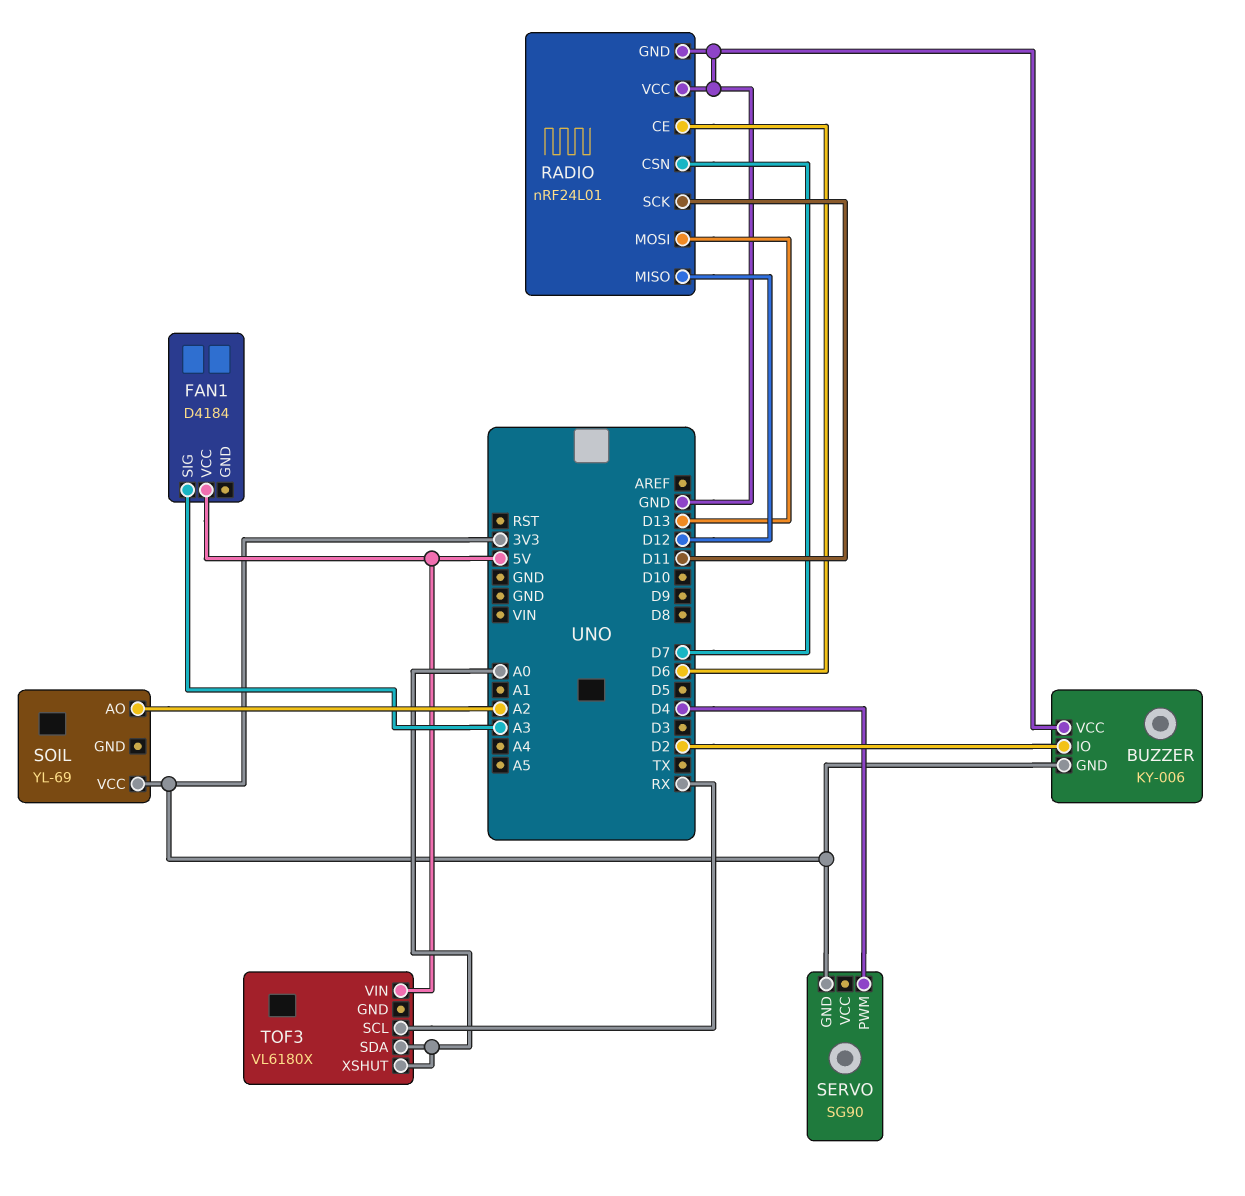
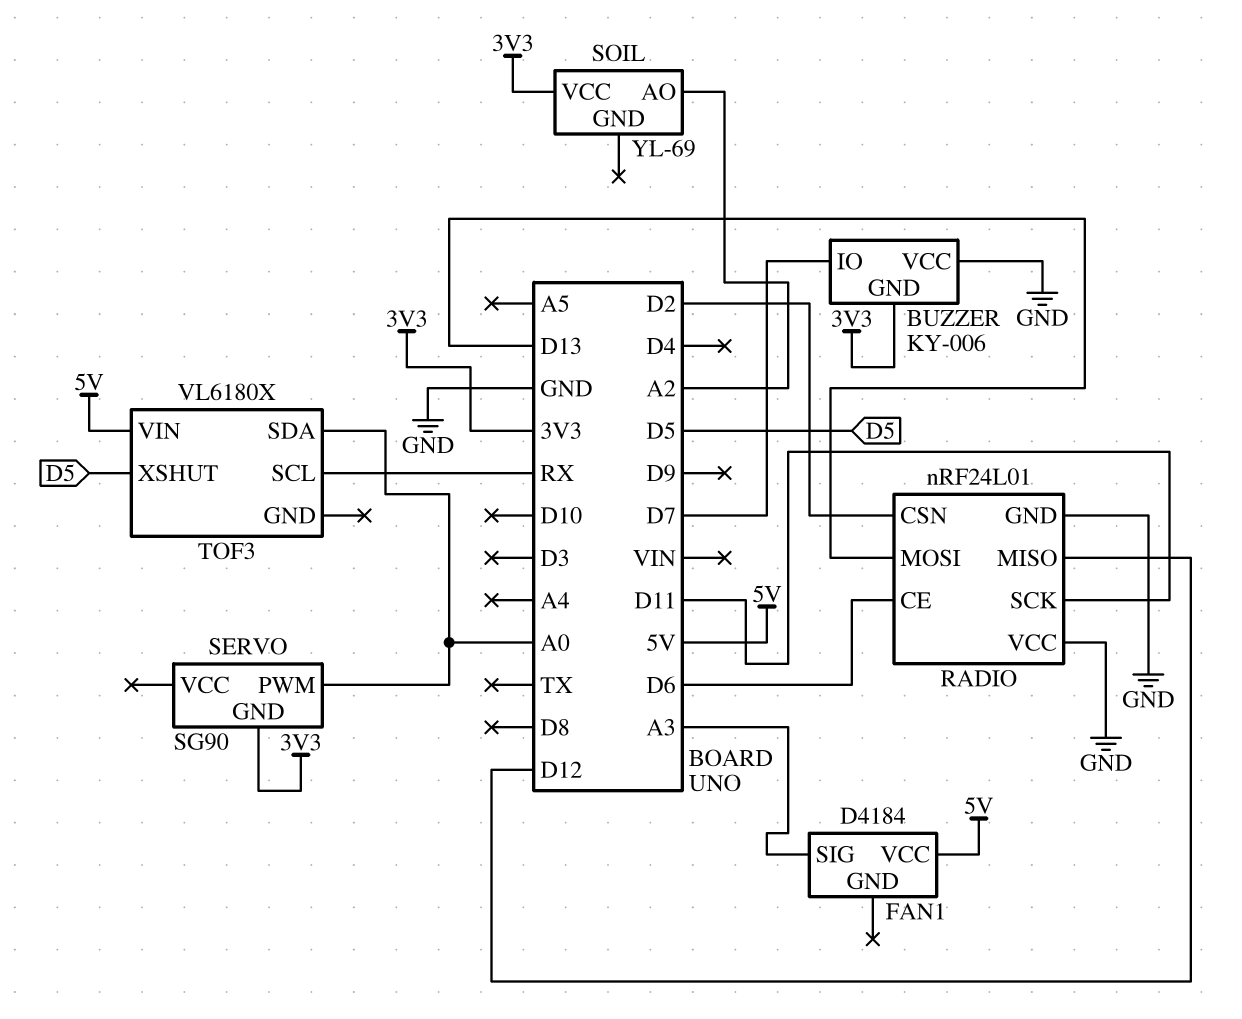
BUZZER pin IO: D2 -> D7
RADIO pin CSN: D7 -> D2
SERVO pin PWM: D4 -> A0
TOF3 pin XSHUT: A0 -> D5

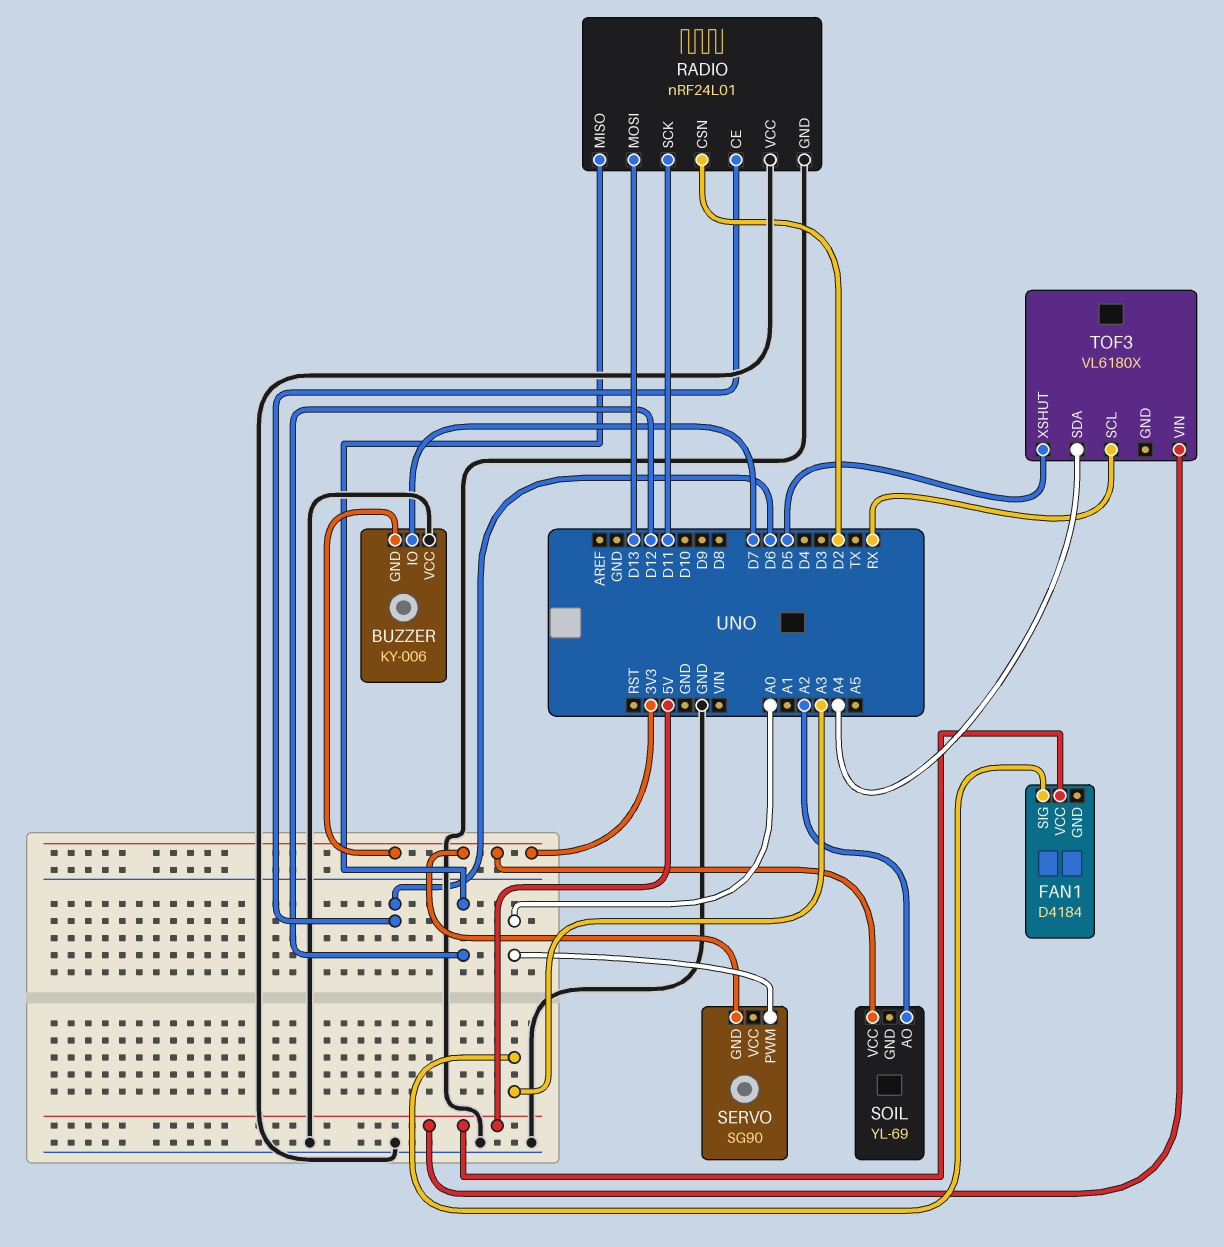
TOF3 pin SDA: A0 -> A4

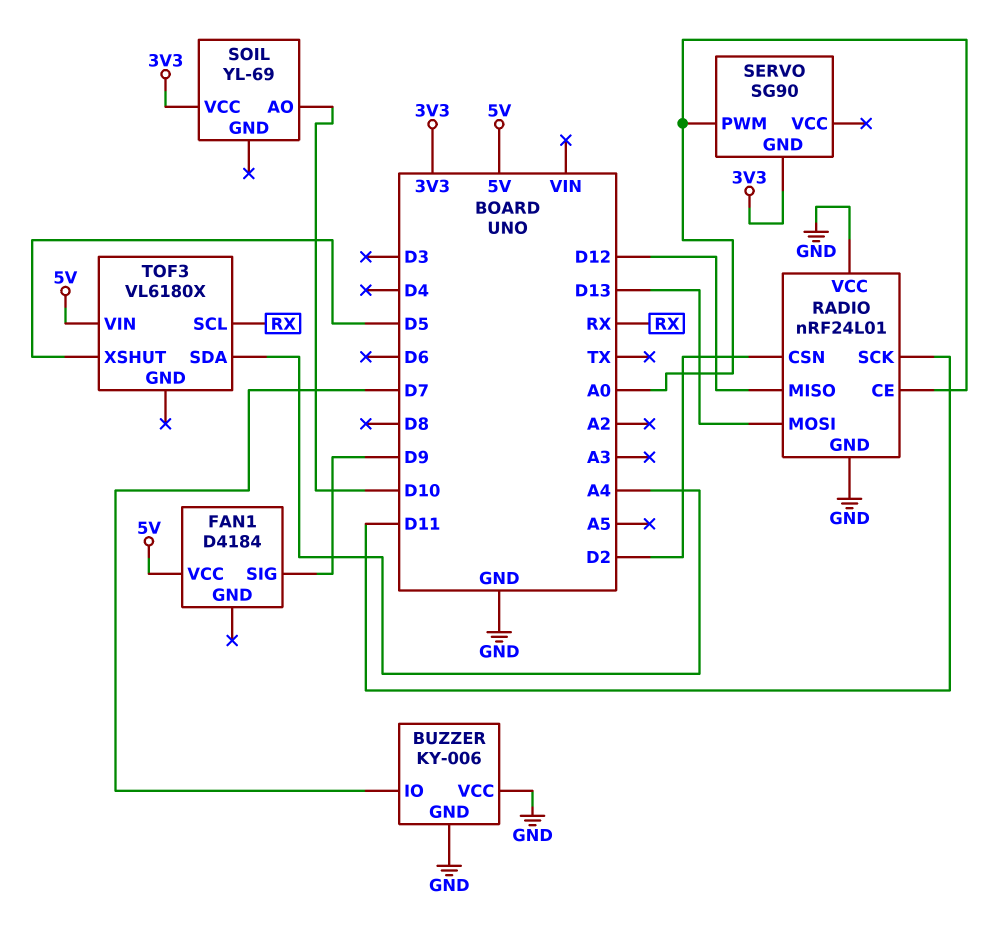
BUZZER pin GND: 3V3 -> GND
FAN1 pin SIG: A3 -> D9
RADIO pin CE: D6 -> A0
SOIL pin AO: A2 -> D10

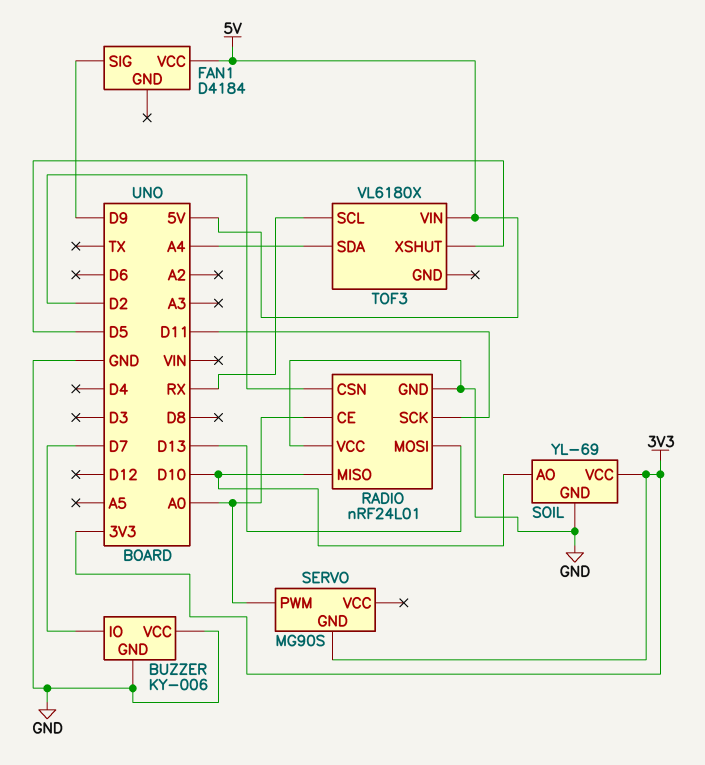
RADIO pin MISO: D12 -> D10
SERVO: SG90 -> MG90S
SOIL pin GND: none -> GND

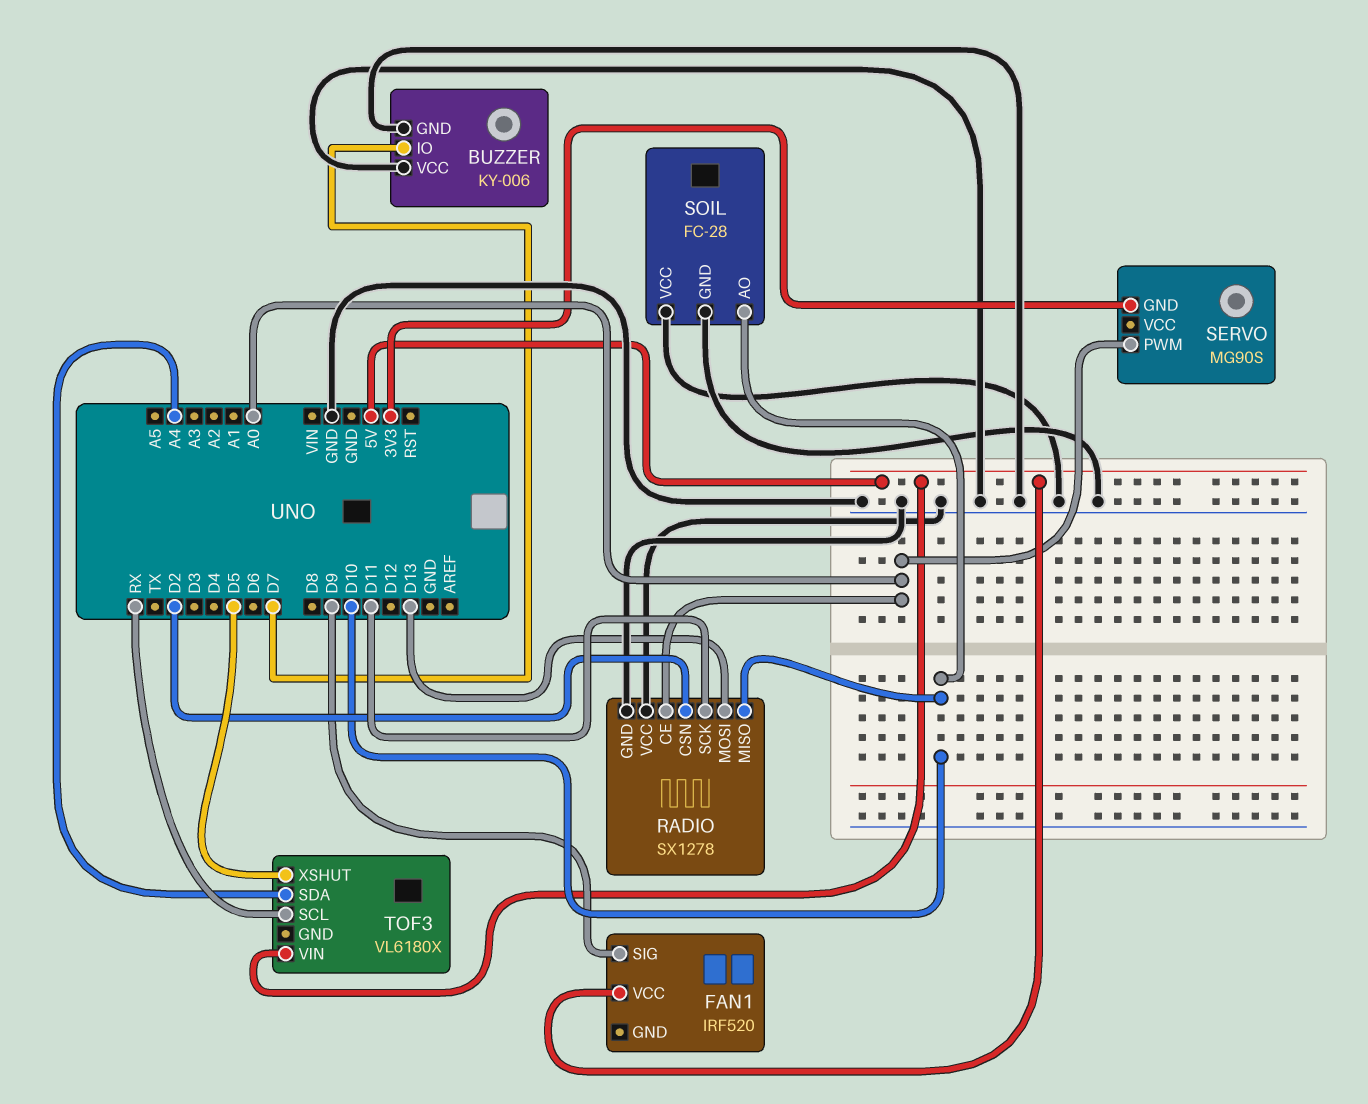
FAN1: D4184 -> IRF520
RADIO: nRF24L01 -> SX1278
SOIL: YL-69 -> FC-28
SOIL pin VCC: 3V3 -> GND

